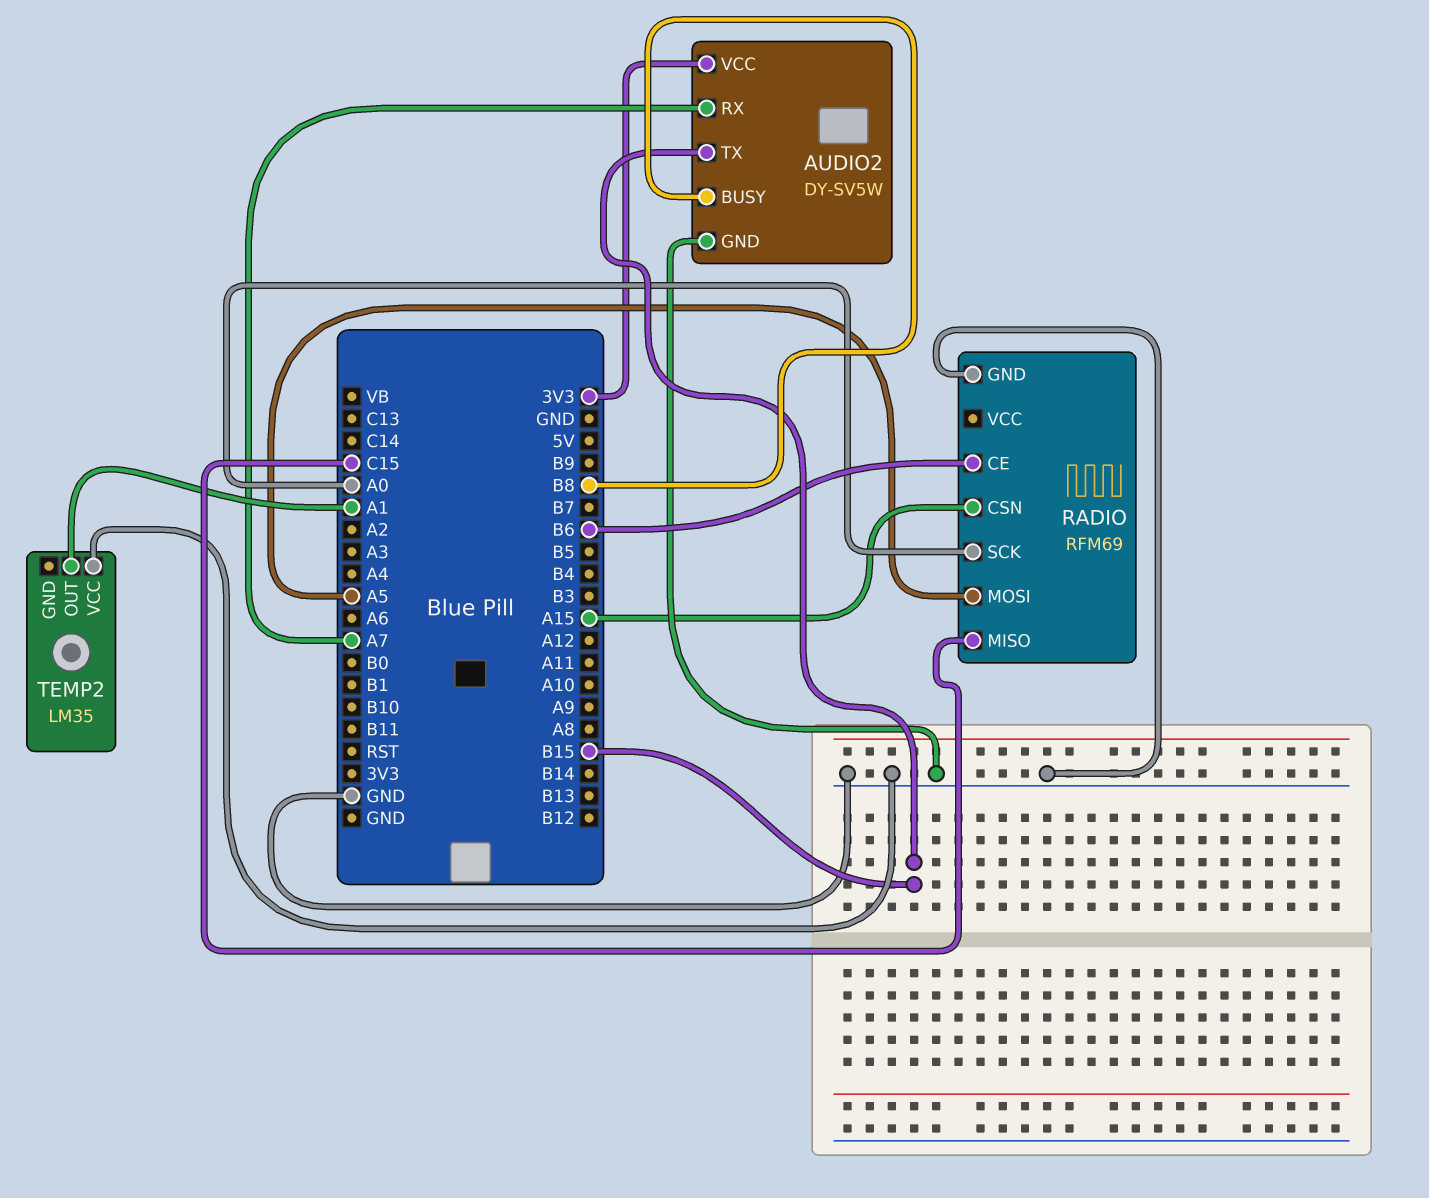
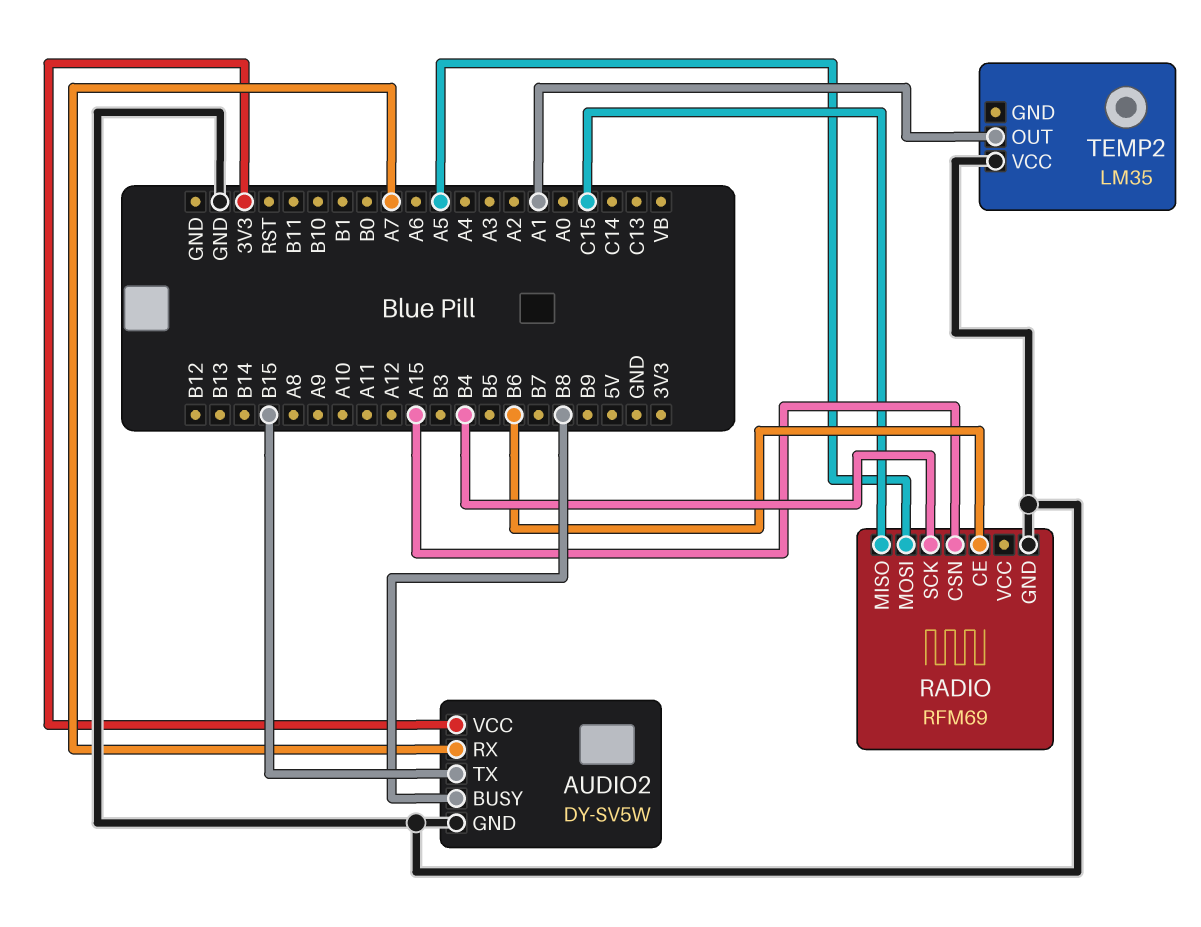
RADIO pin SCK: A0 -> B4

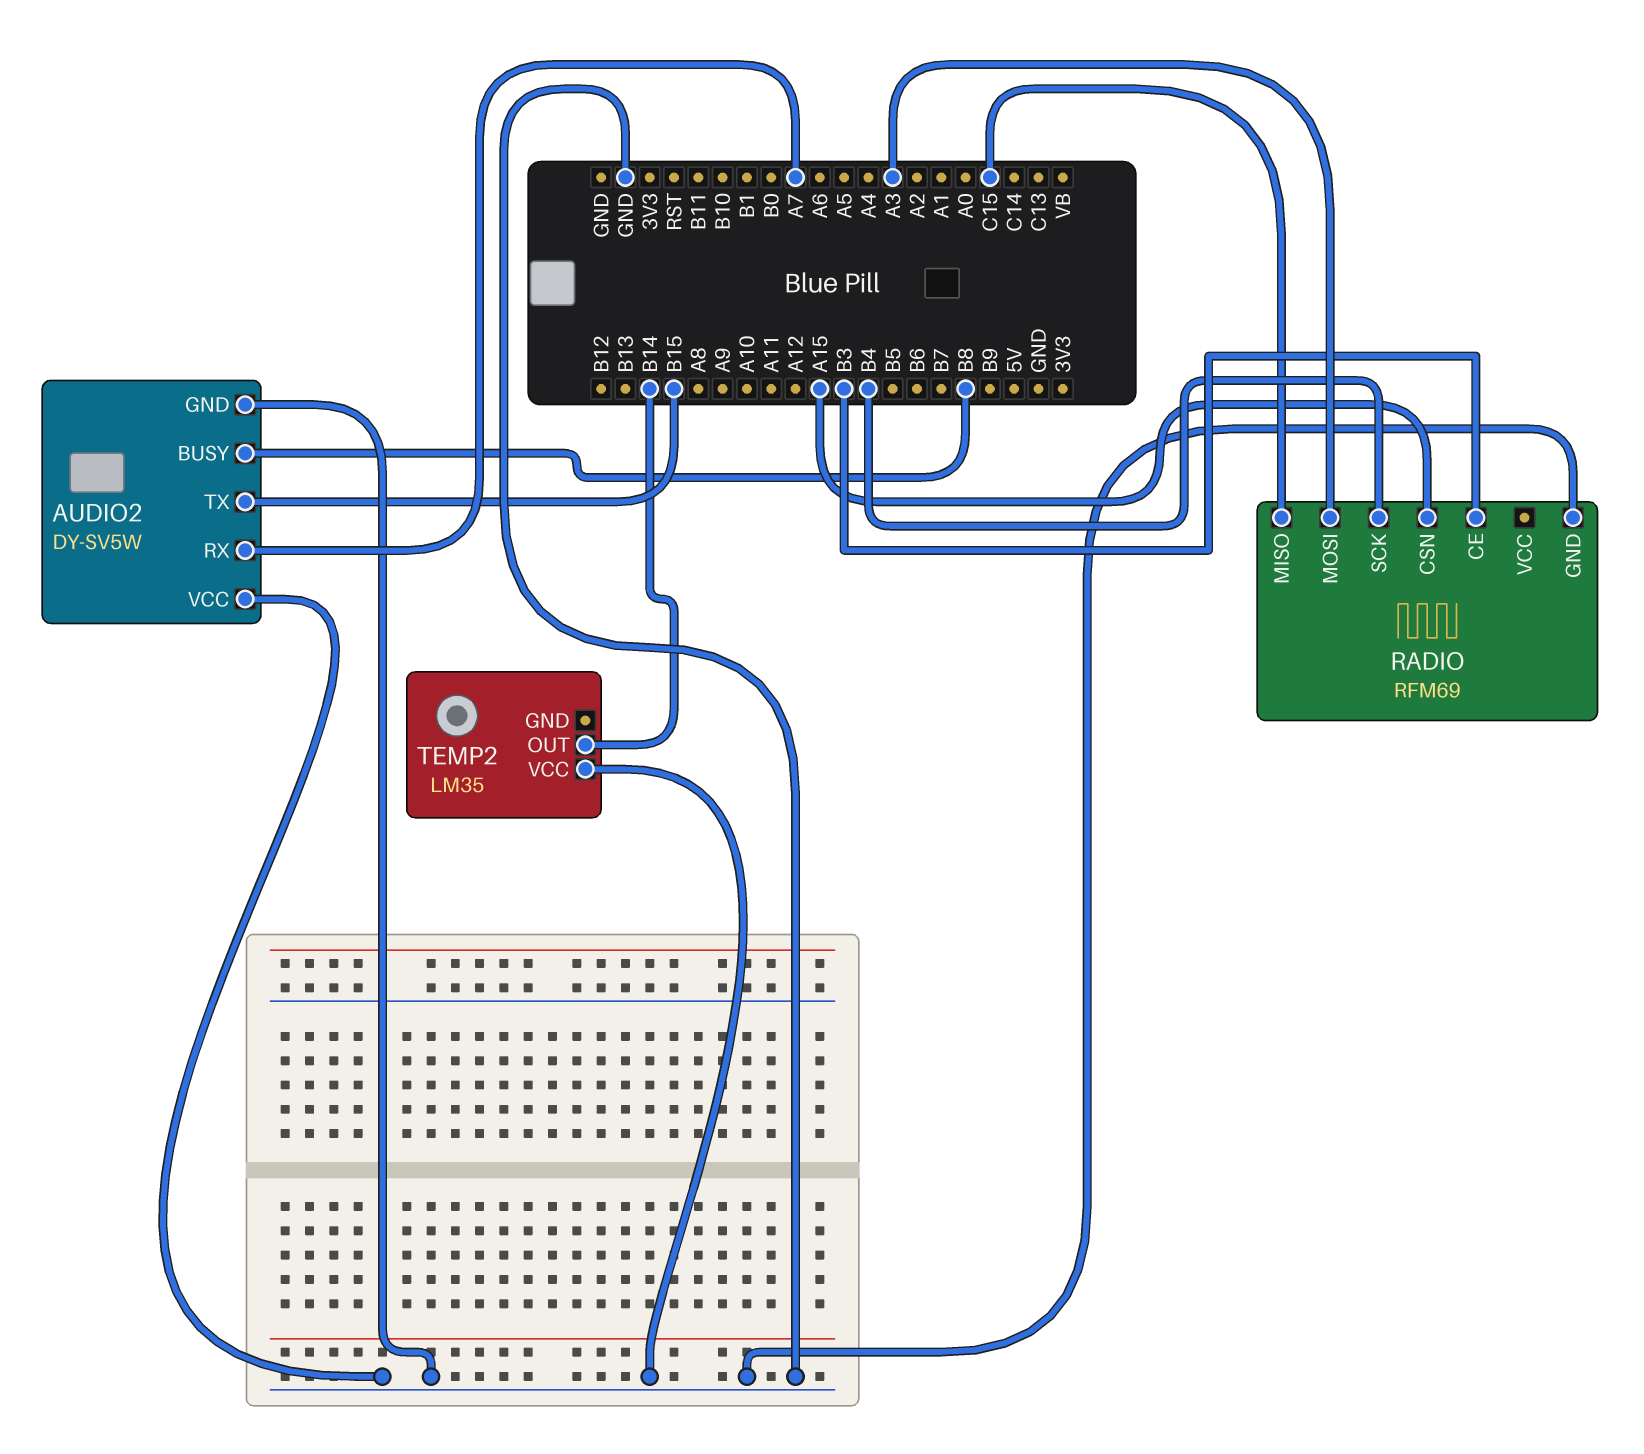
AUDIO2 pin VCC: 3V3 -> GND
RADIO pin CE: B6 -> B3
RADIO pin MOSI: A5 -> A3
TEMP2 pin OUT: A1 -> B14

